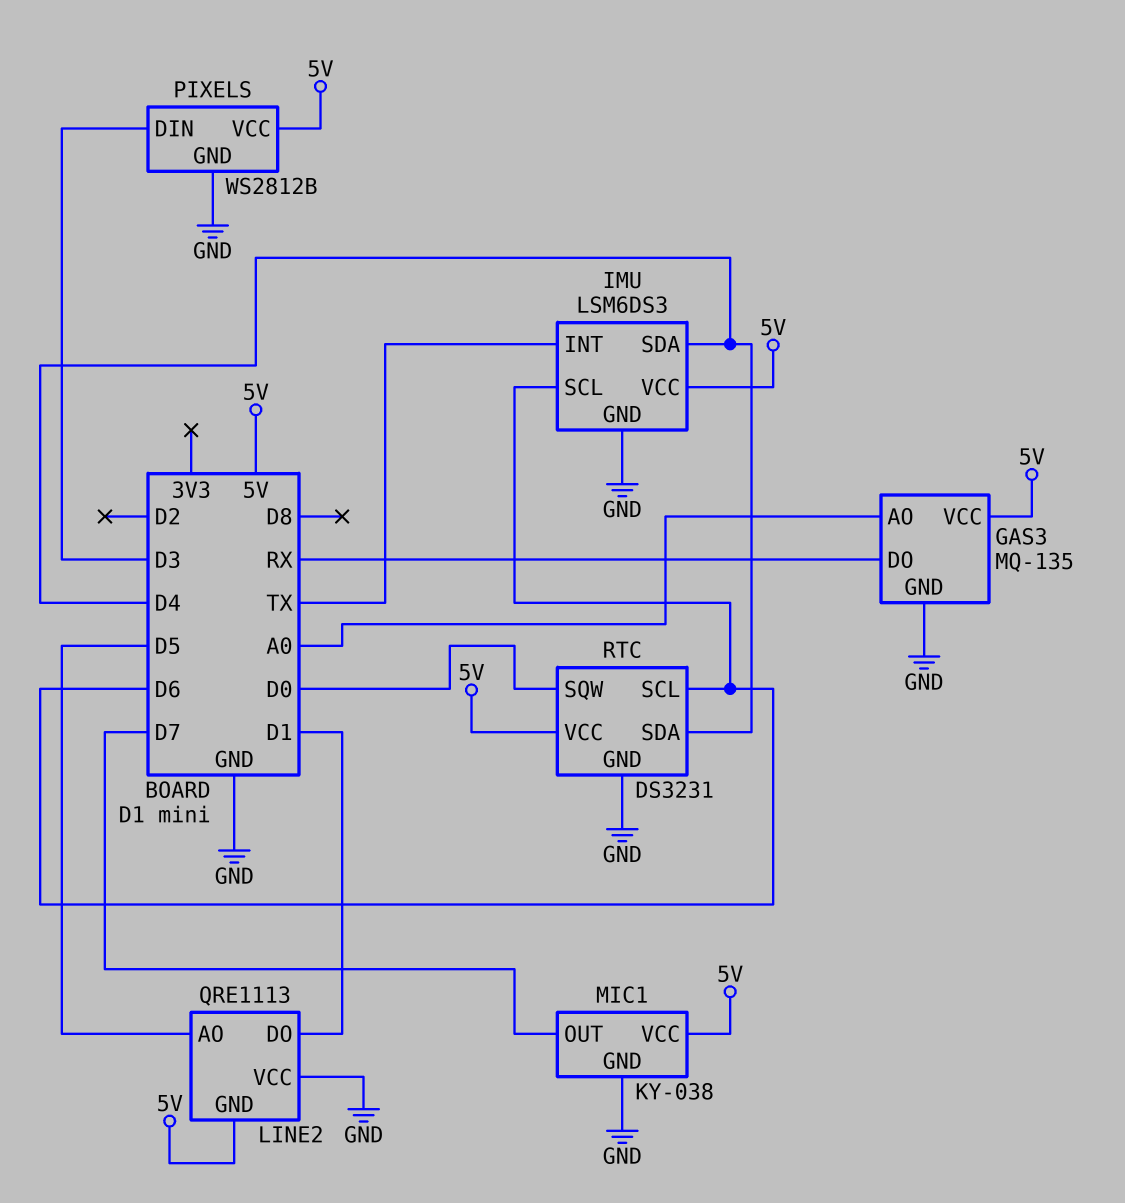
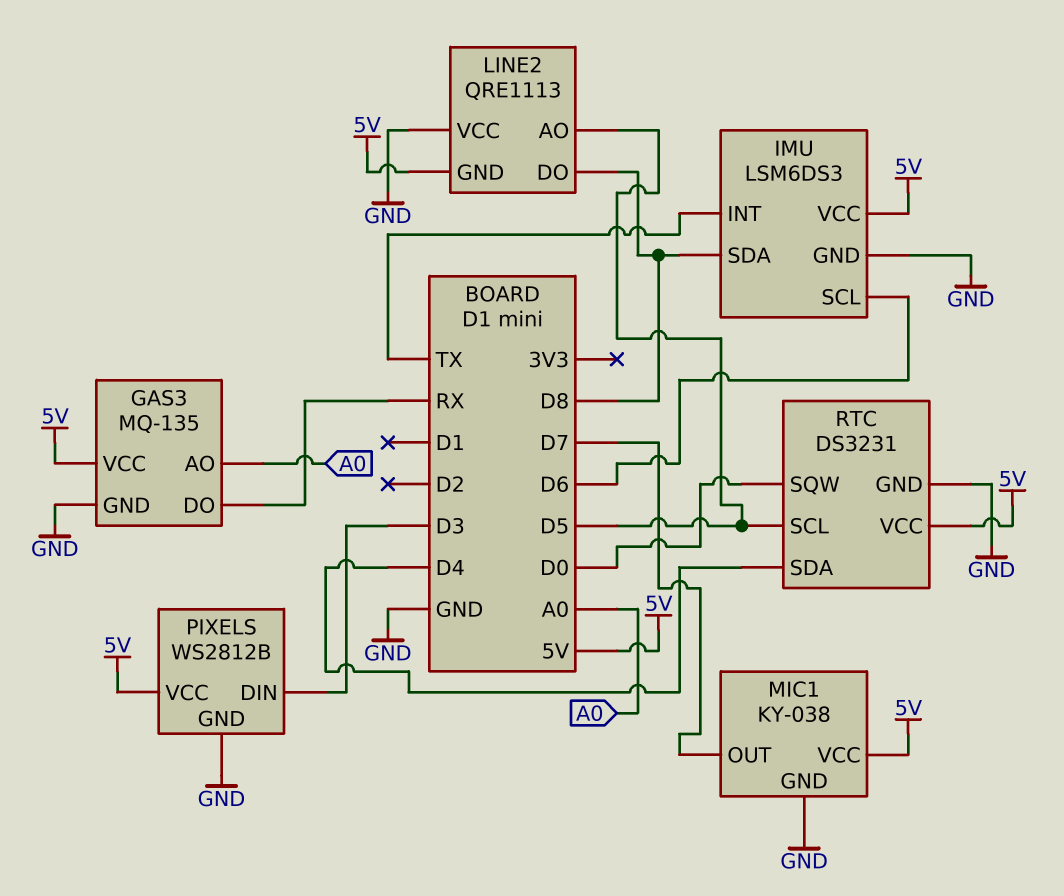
IMU pin SDA: D4 -> D8
LINE2 pin DO: D1 -> D8
RTC pin SCL: D6 -> D5

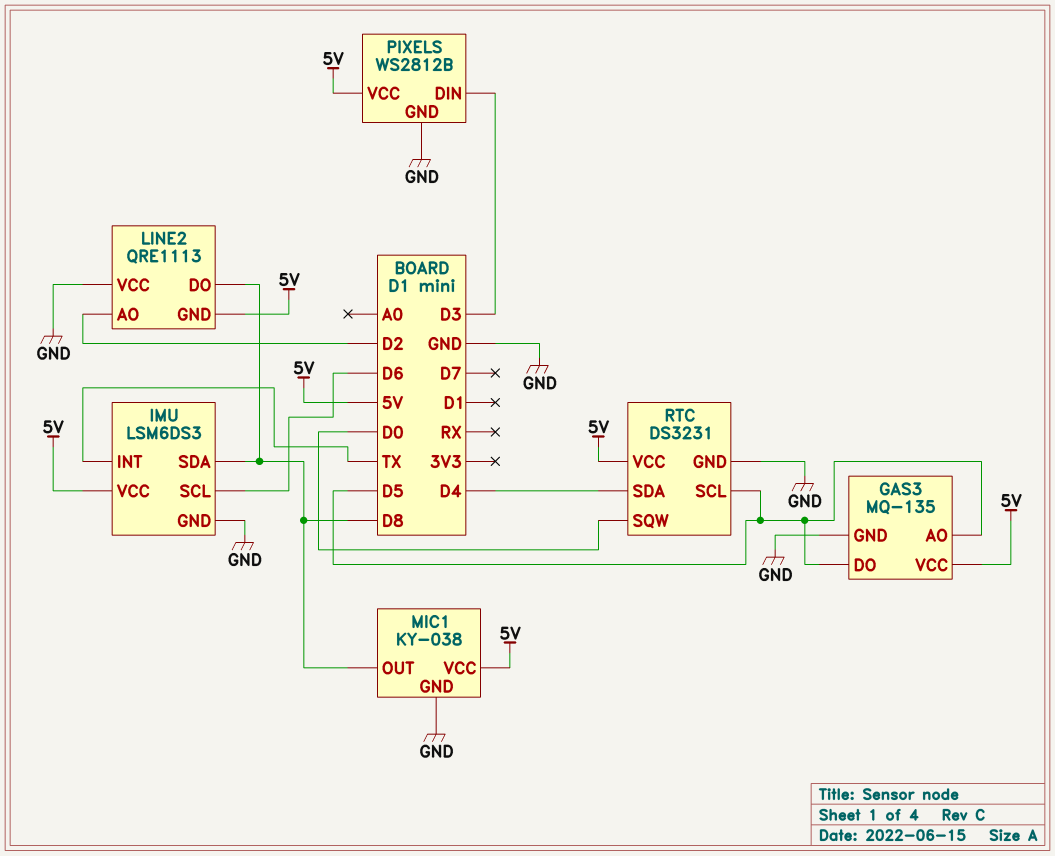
GAS3 pin AO: A0 -> D5
GAS3 pin DO: RX -> D5
LINE2 pin AO: D5 -> D2
MIC1 pin OUT: D7 -> D8

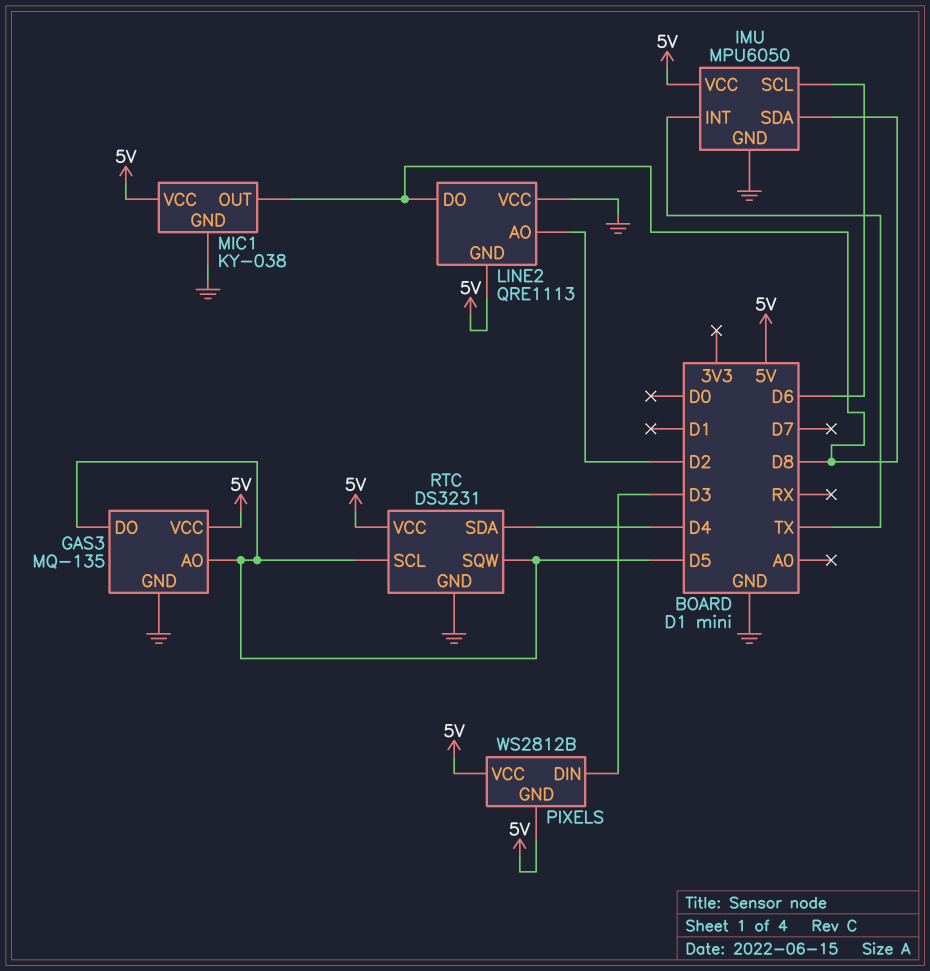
IMU: LSM6DS3 -> MPU6050
PIXELS pin GND: GND -> 5V
RTC pin SQW: D0 -> D5

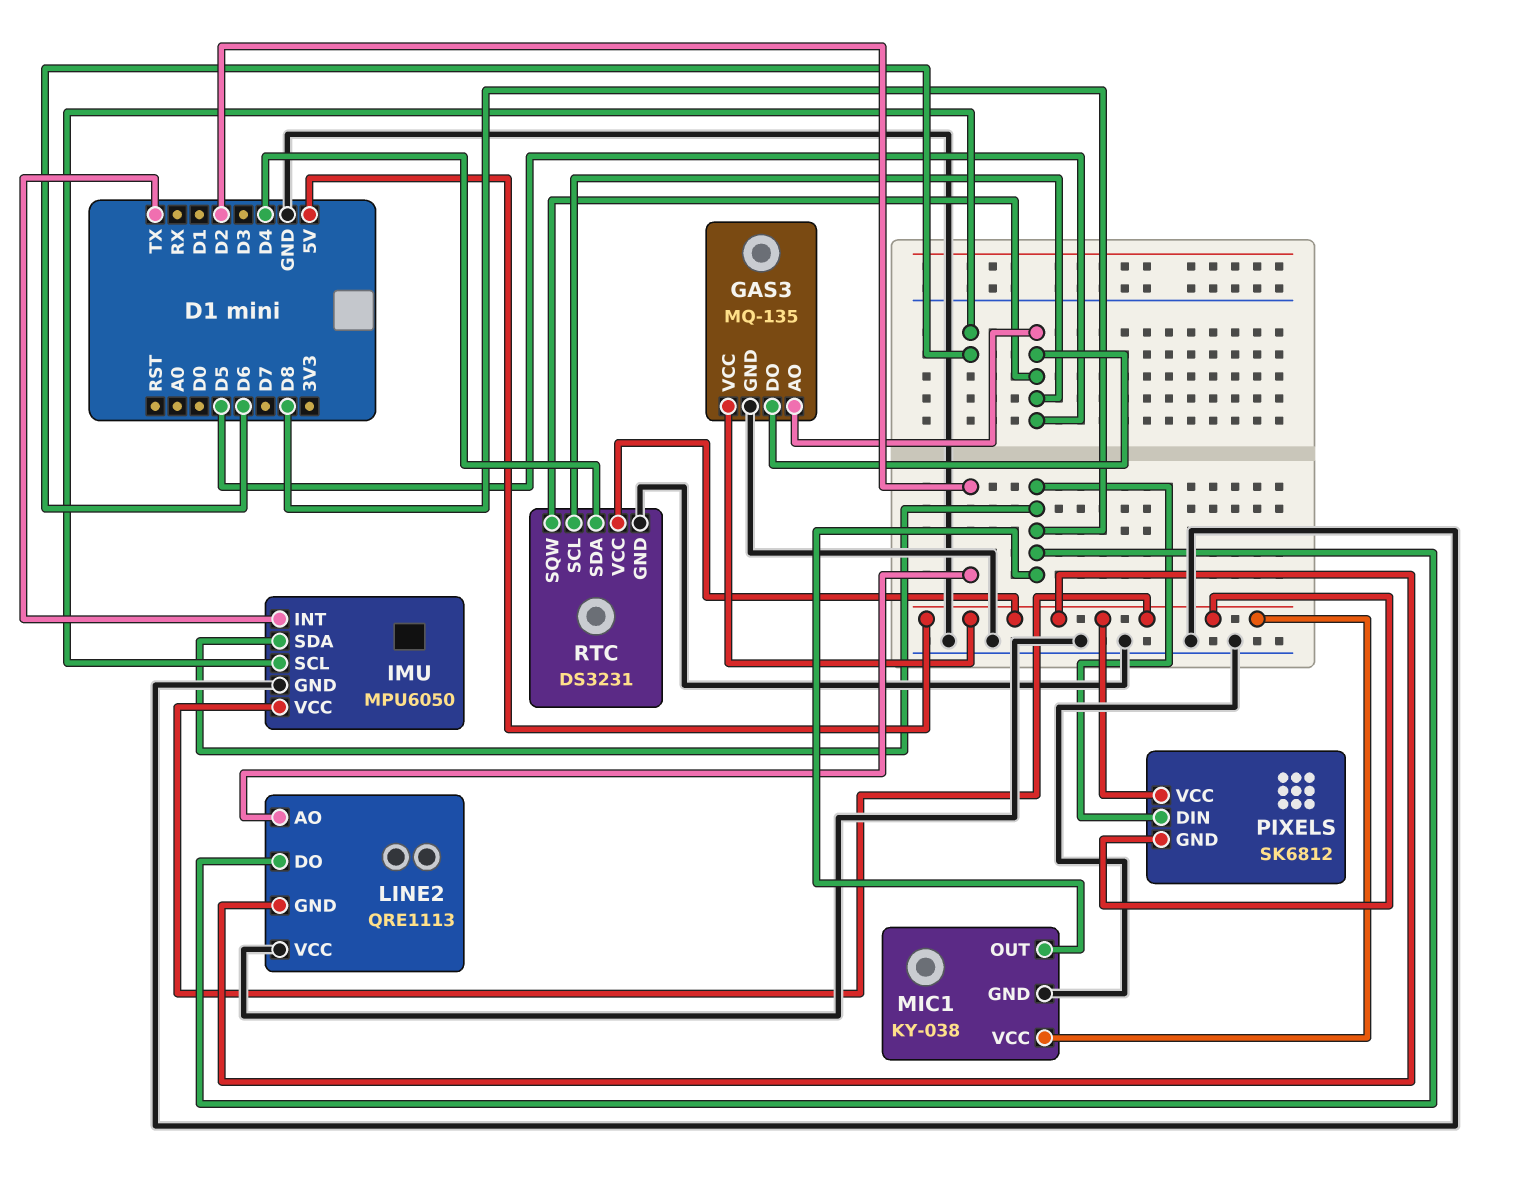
PIXELS: WS2812B -> SK6812
PIXELS pin DIN: D3 -> D8

